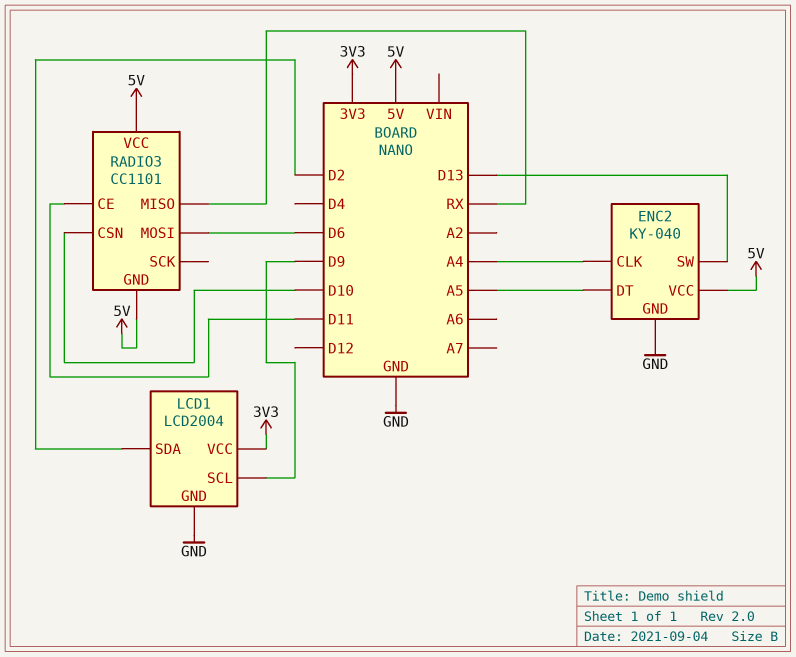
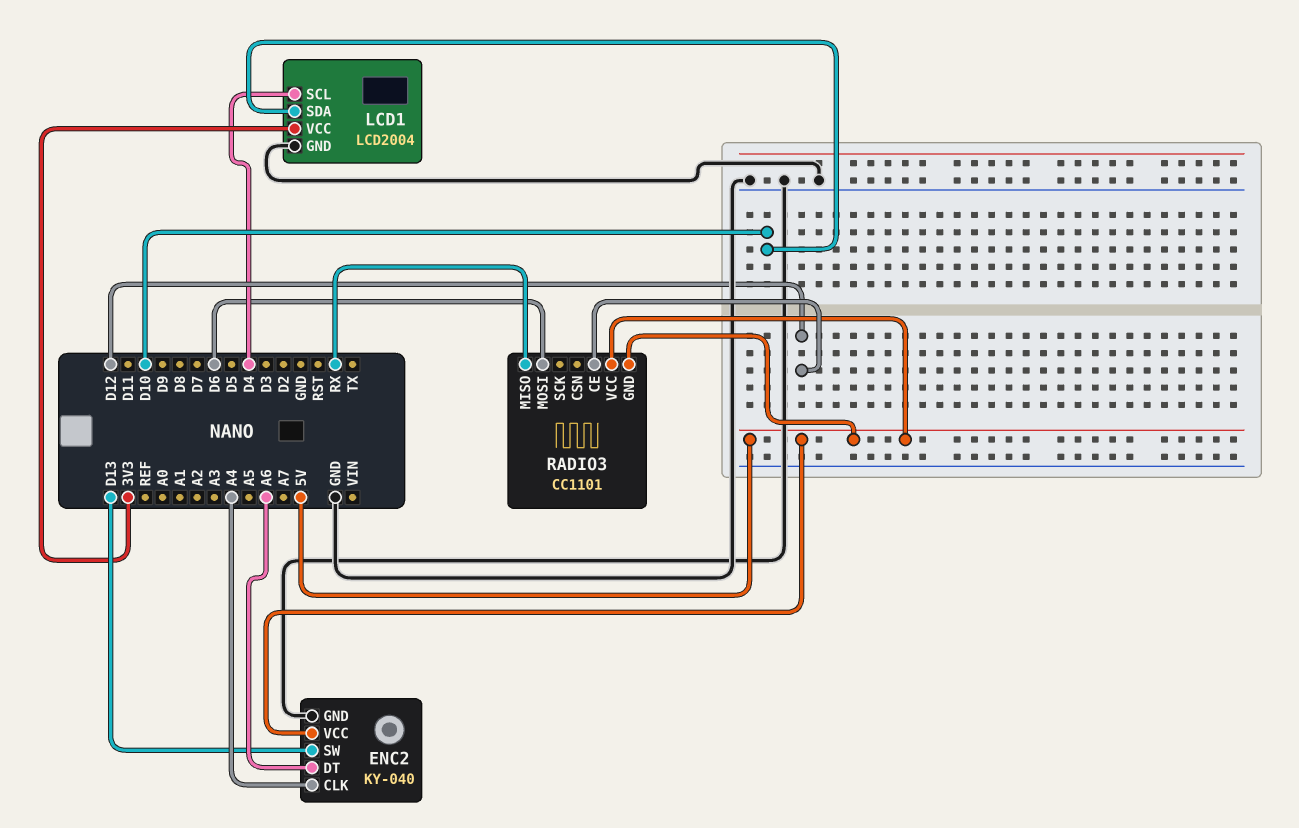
ENC2 pin DT: A5 -> A6
LCD1 pin SCL: D9 -> D4
LCD1 pin SDA: D2 -> D10
RADIO3 pin CE: D11 -> D12
RADIO3 pin CSN: D10 -> none

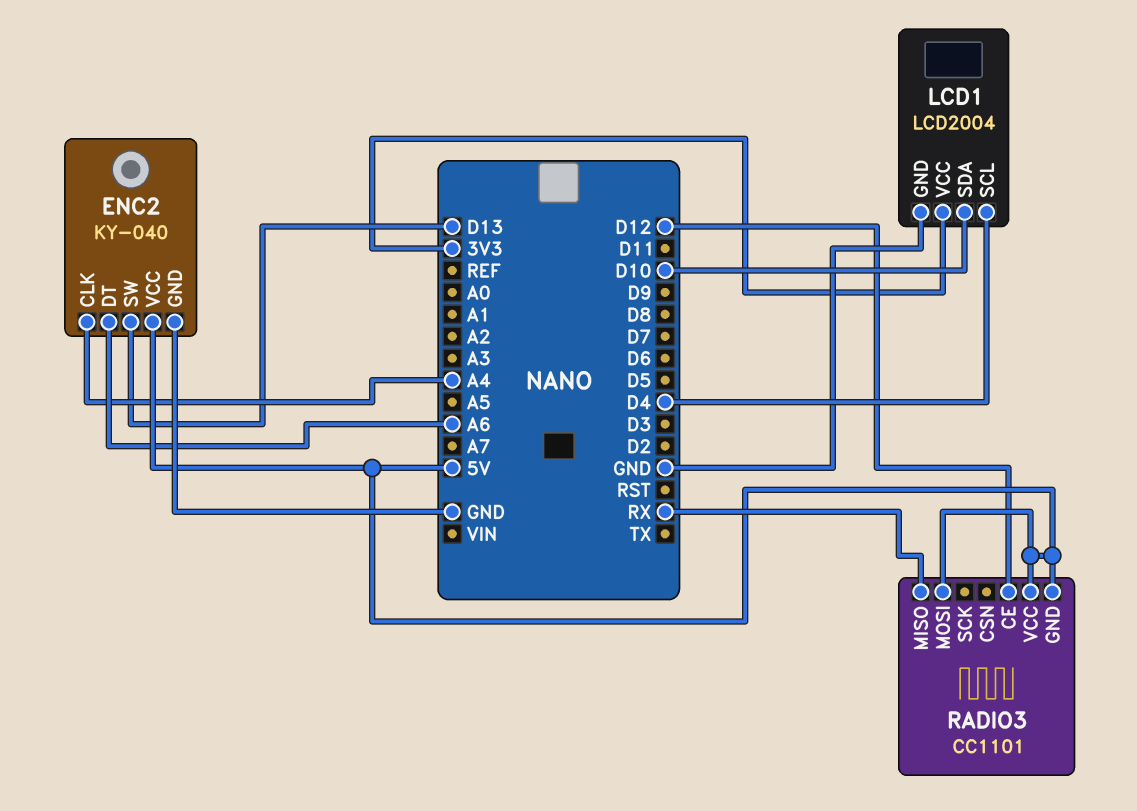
RADIO3 pin MOSI: D6 -> 5V

